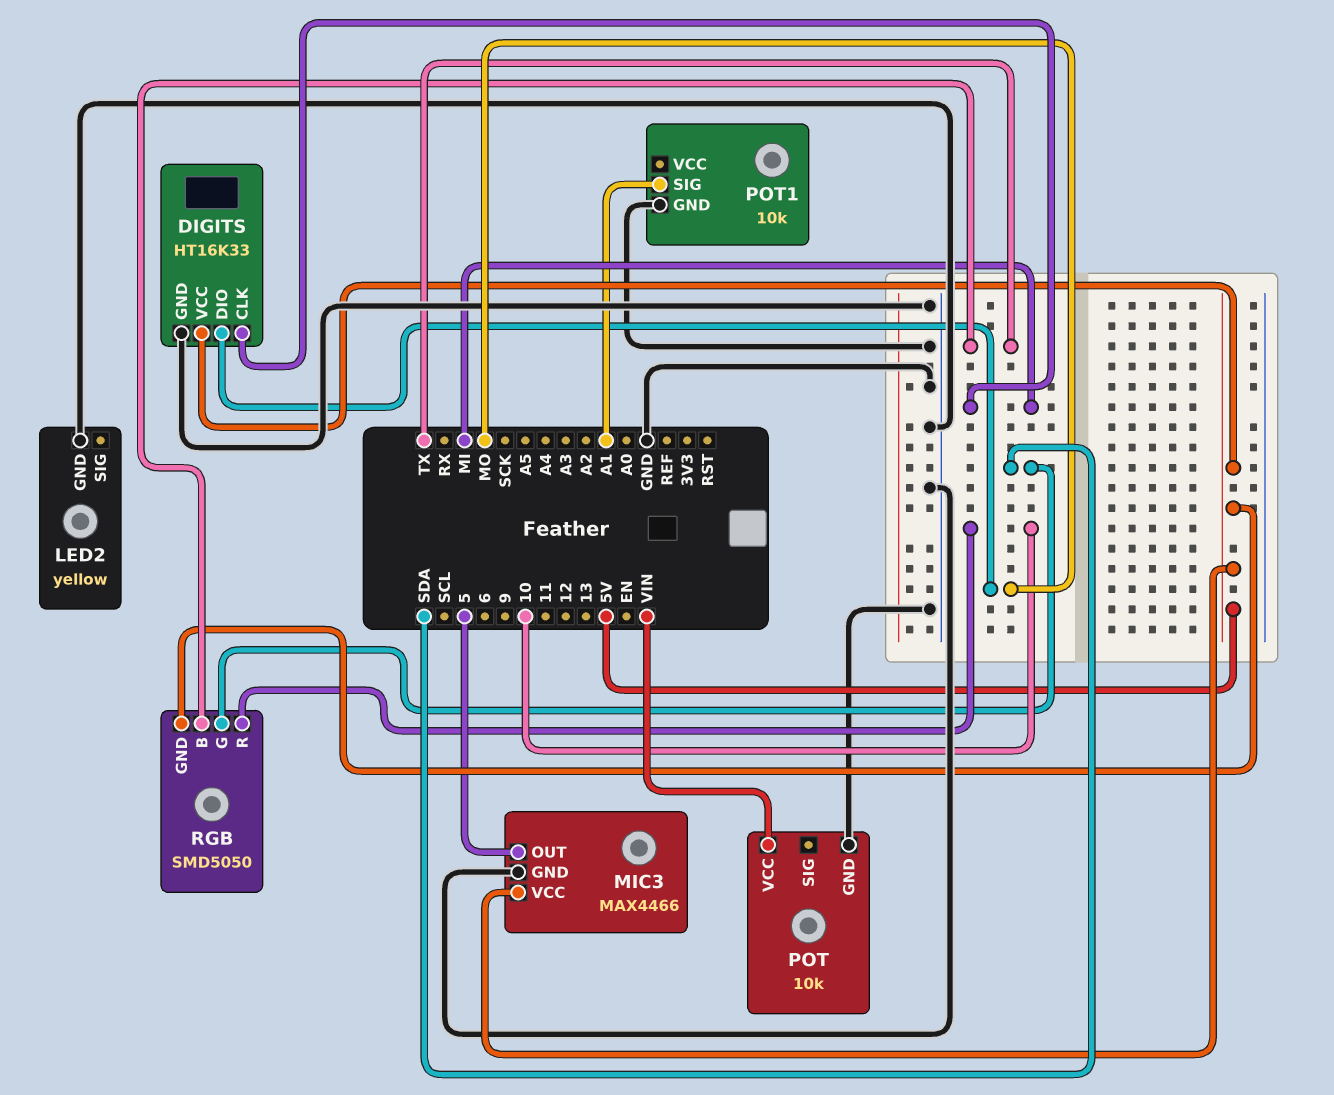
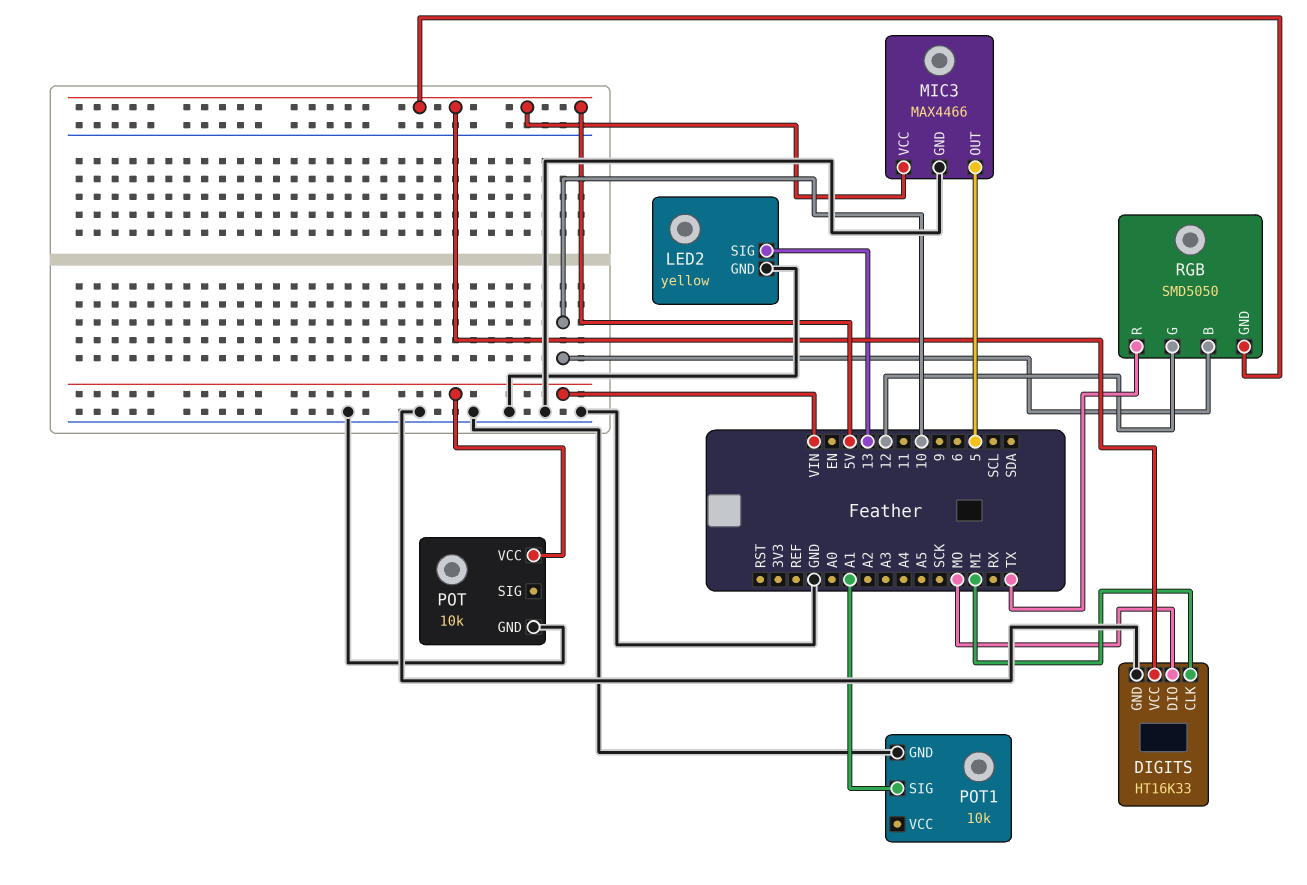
LED2 pin SIG: none -> 13
RGB pin B: TX -> 10
RGB pin G: SDA -> 12
RGB pin R: 10 -> TX

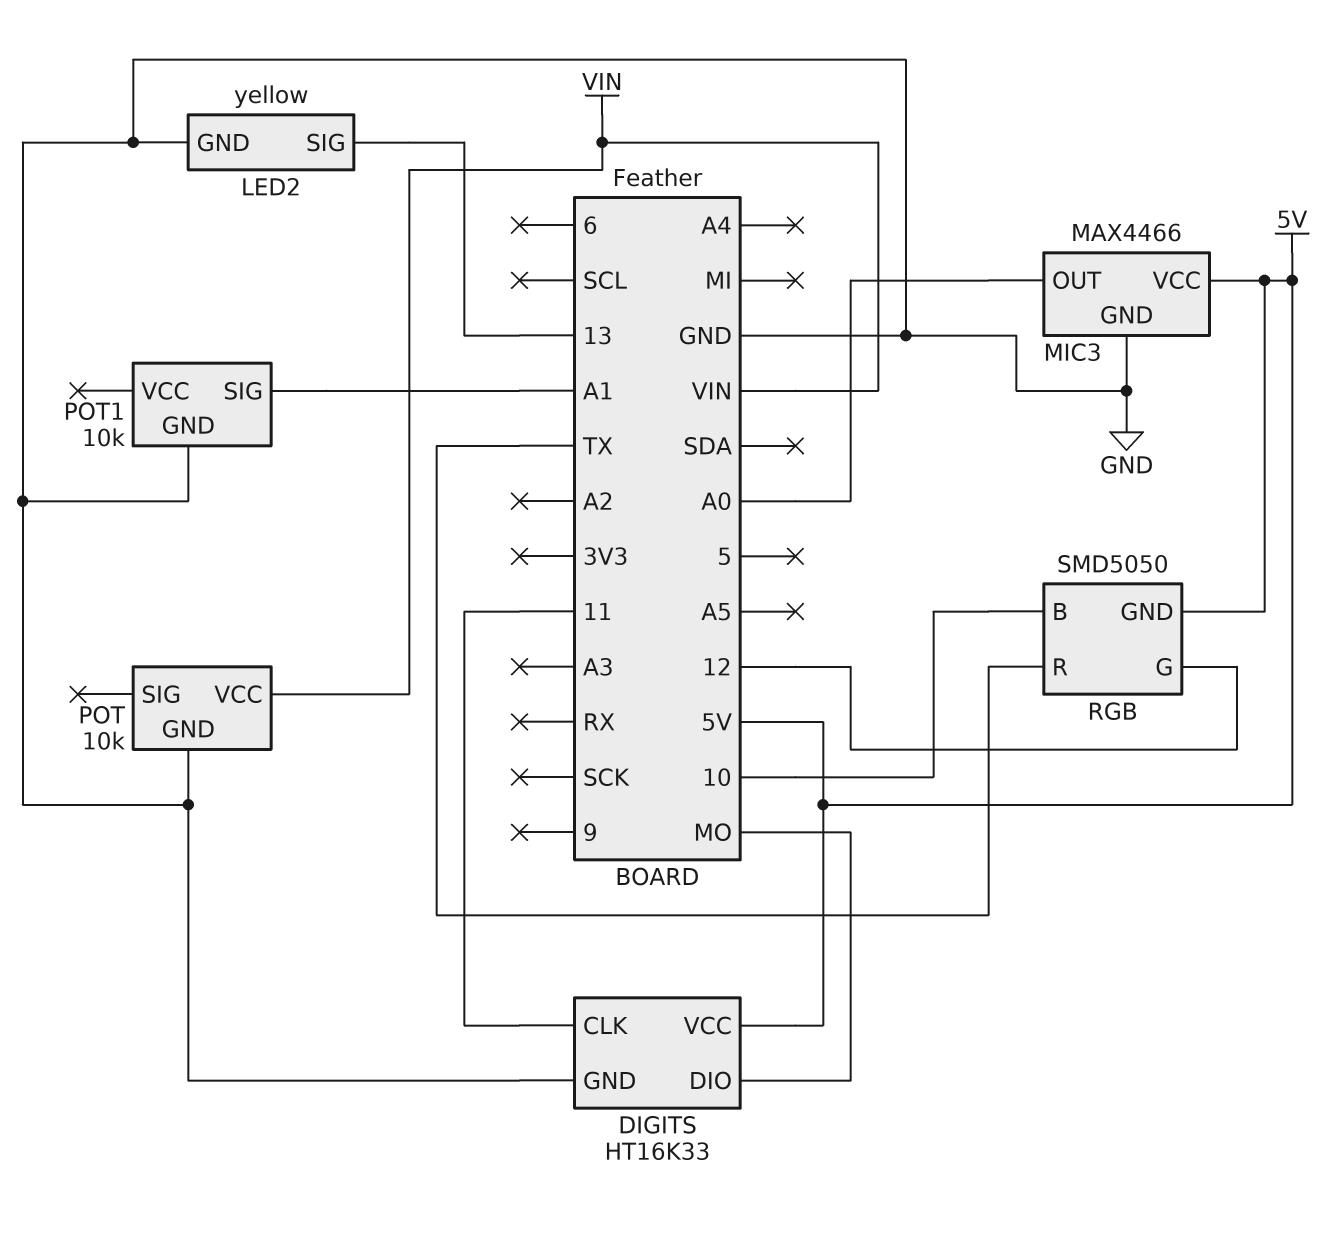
DIGITS pin CLK: MI -> 11
MIC3 pin OUT: 5 -> A0

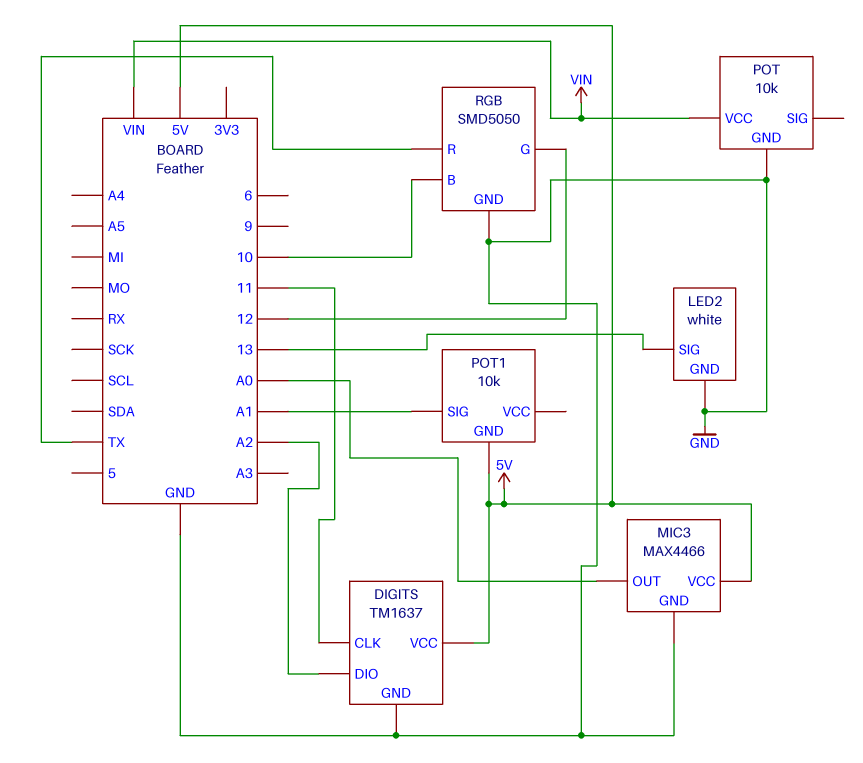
DIGITS: HT16K33 -> TM1637
DIGITS pin DIO: MO -> A2
LED2: yellow -> white
POT1 pin GND: GND -> 5V
RGB pin GND: 5V -> GND

